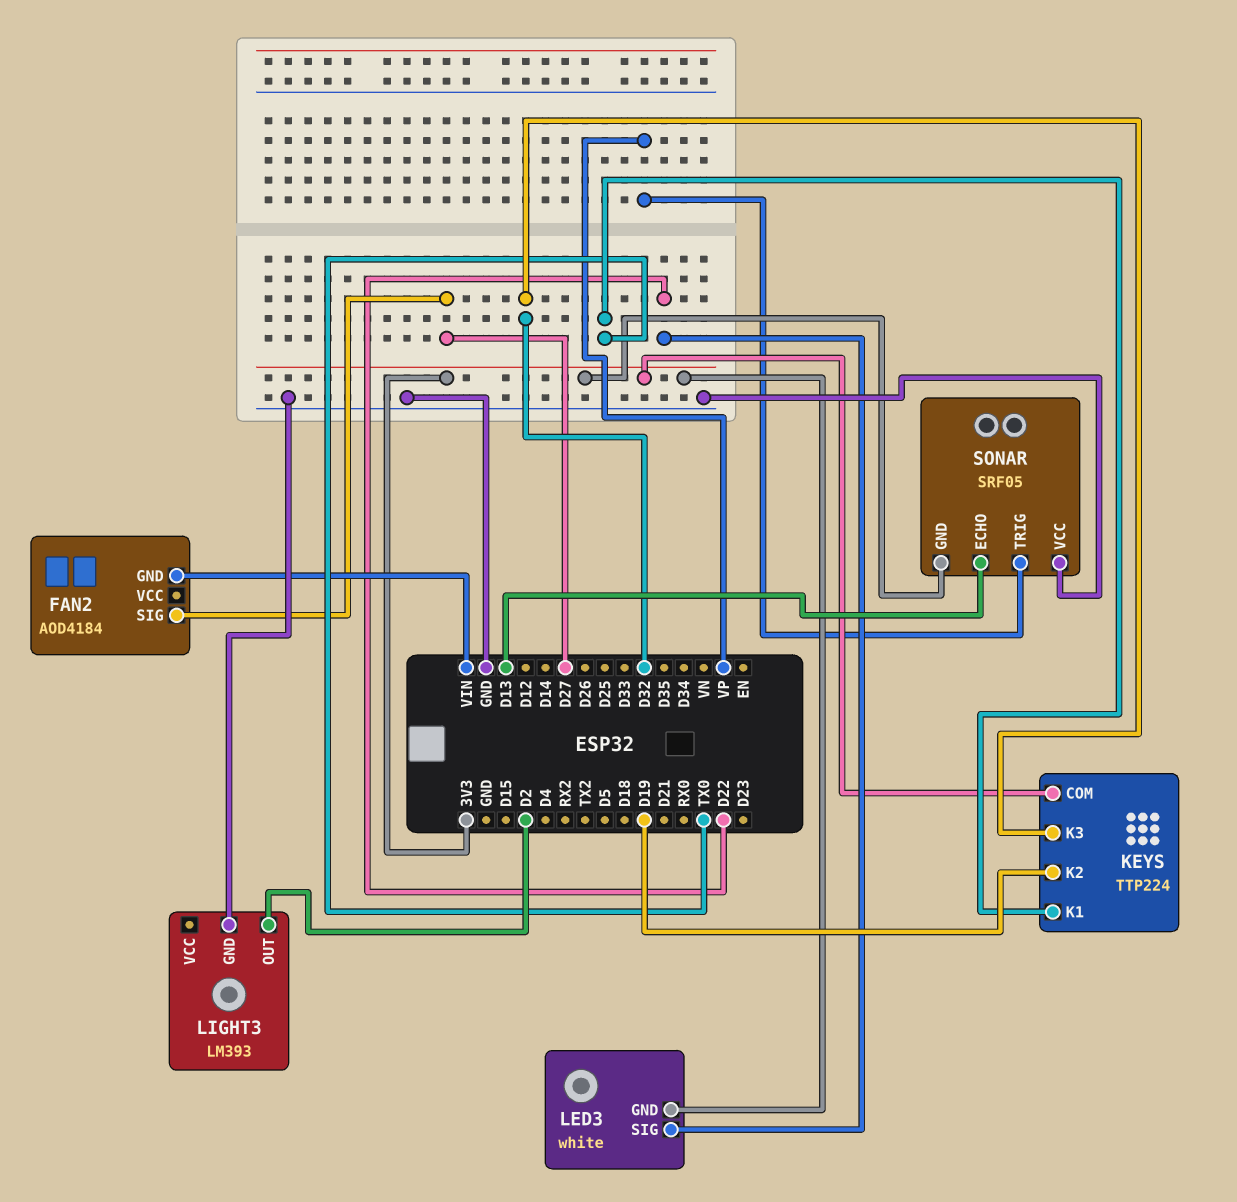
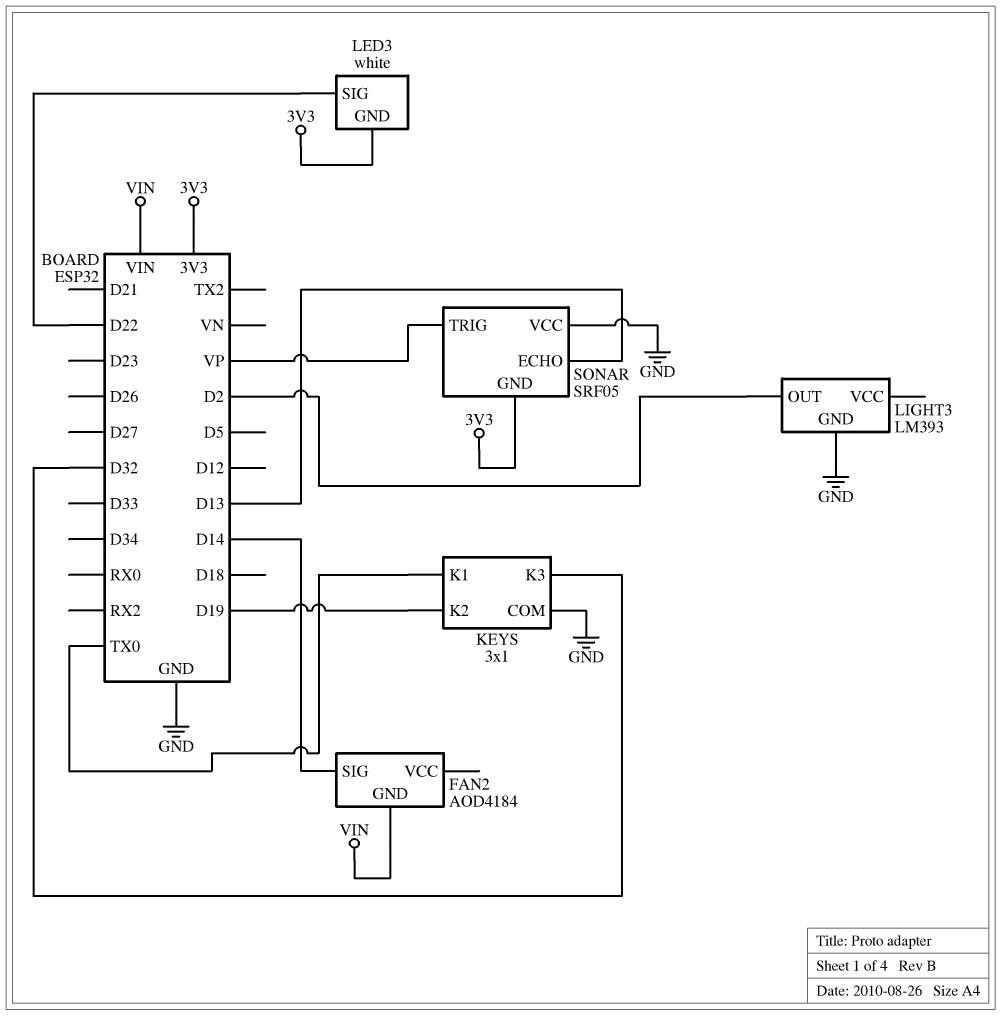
FAN2 pin SIG: D27 -> D14
KEYS: TTP224 -> 3x1
KEYS pin COM: 3V3 -> GND

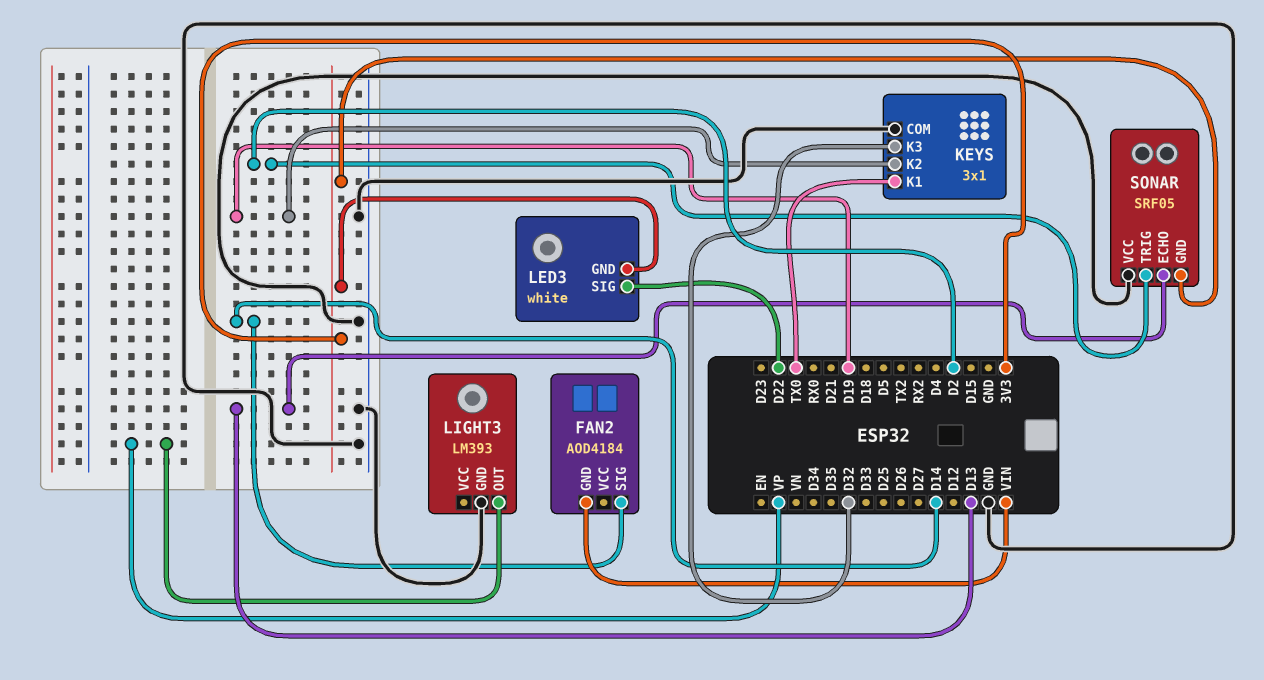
LIGHT3 pin OUT: D2 -> VP
SONAR pin TRIG: VP -> D2

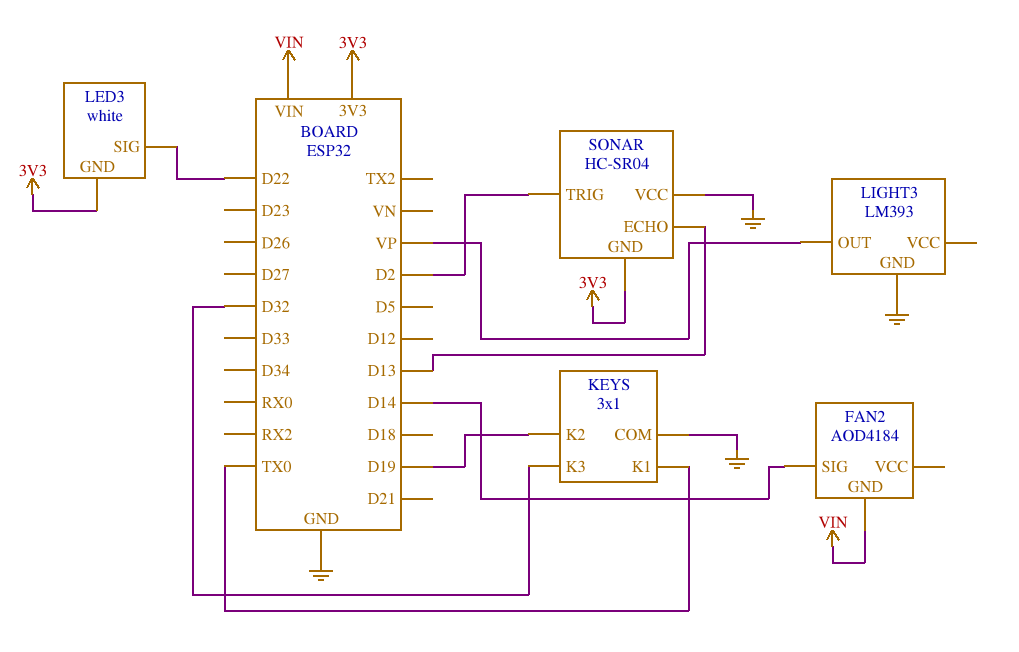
SONAR: SRF05 -> HC-SR04

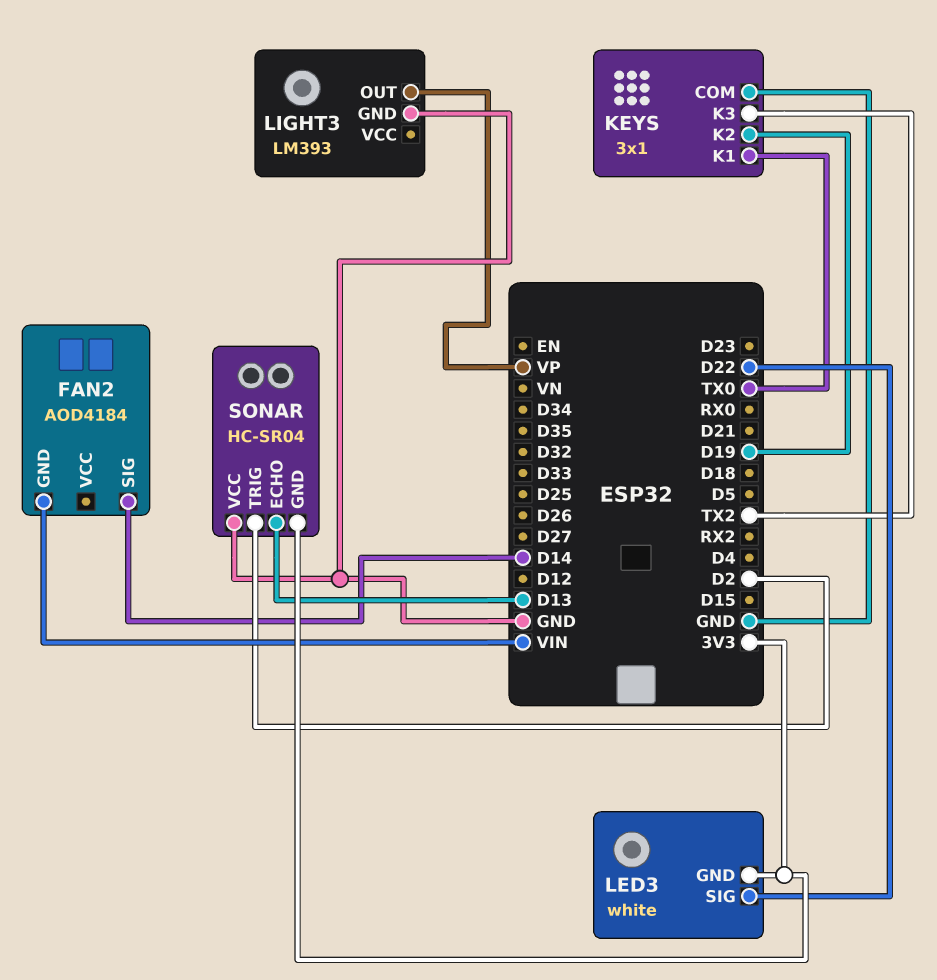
KEYS pin K3: D32 -> TX2

